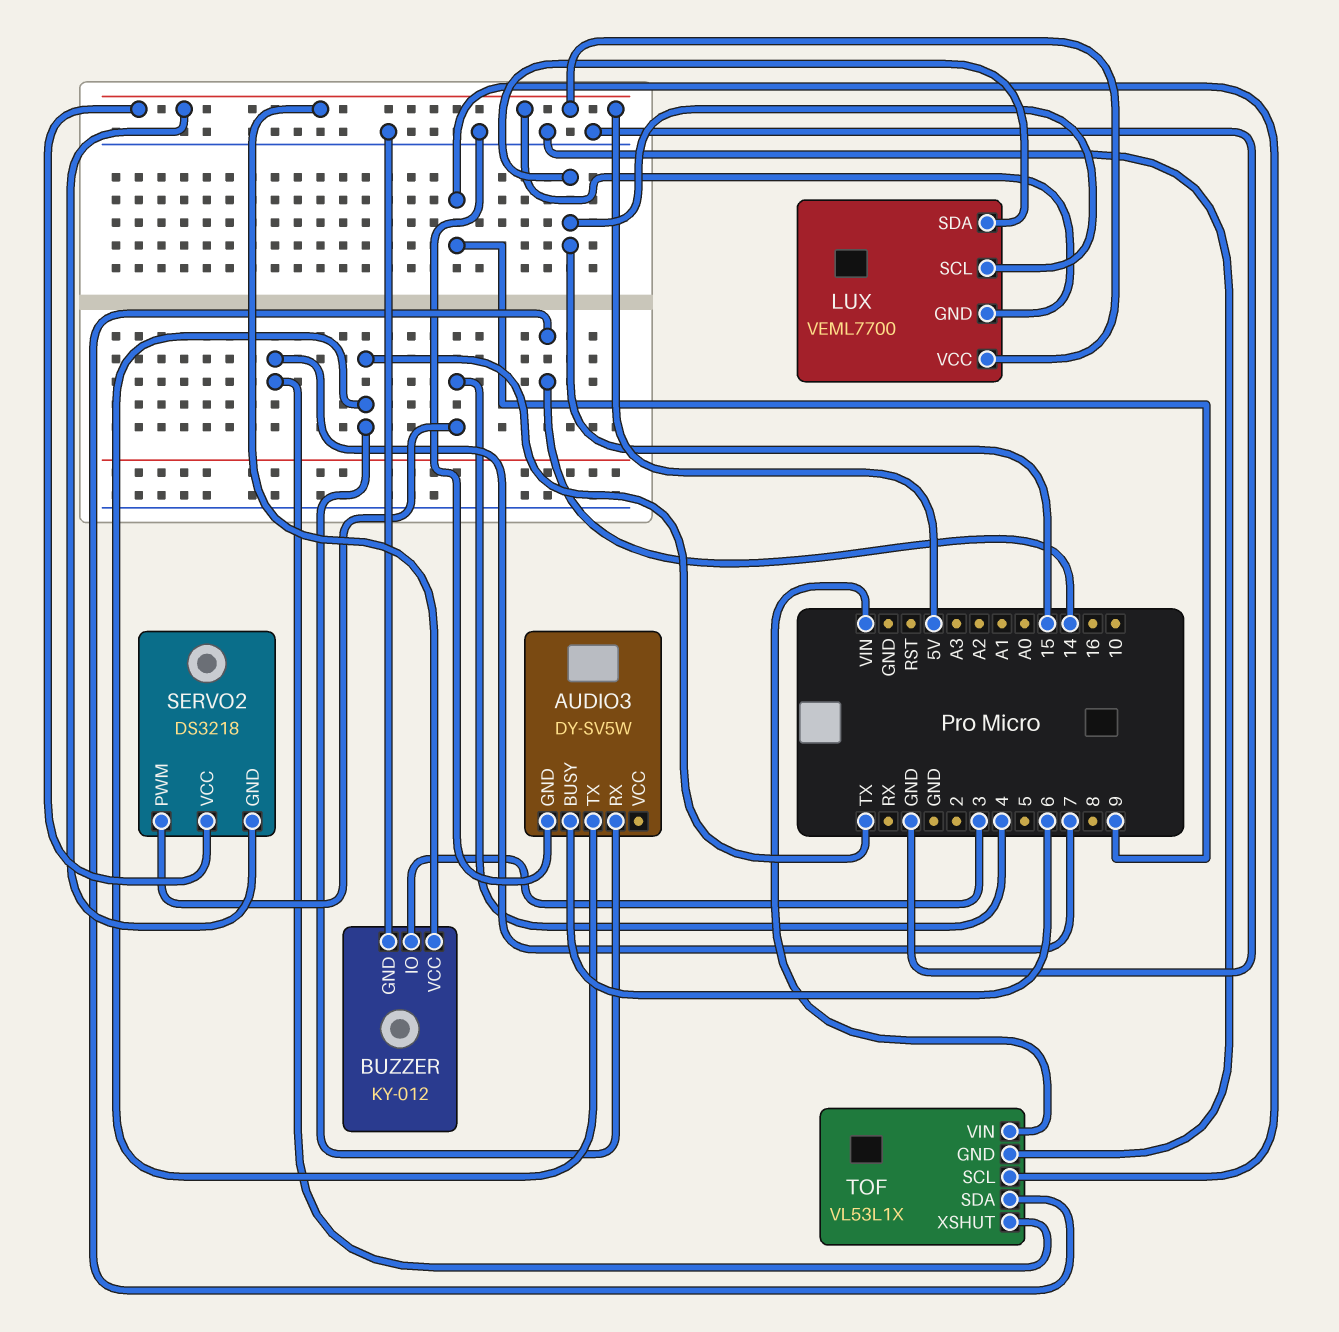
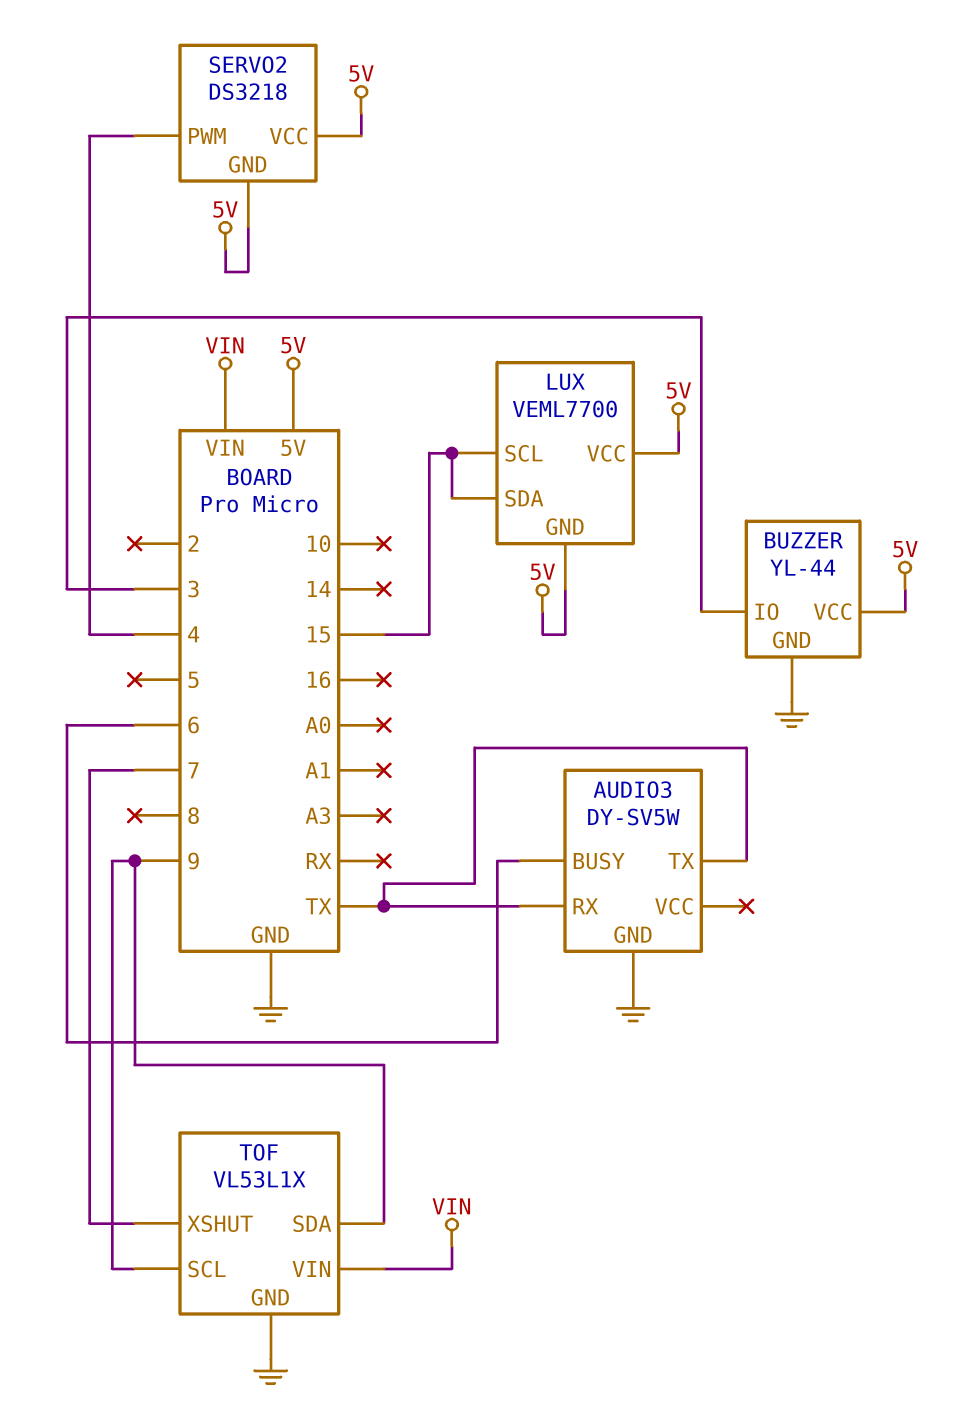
BUZZER: KY-012 -> YL-44
TOF pin SDA: 14 -> 9

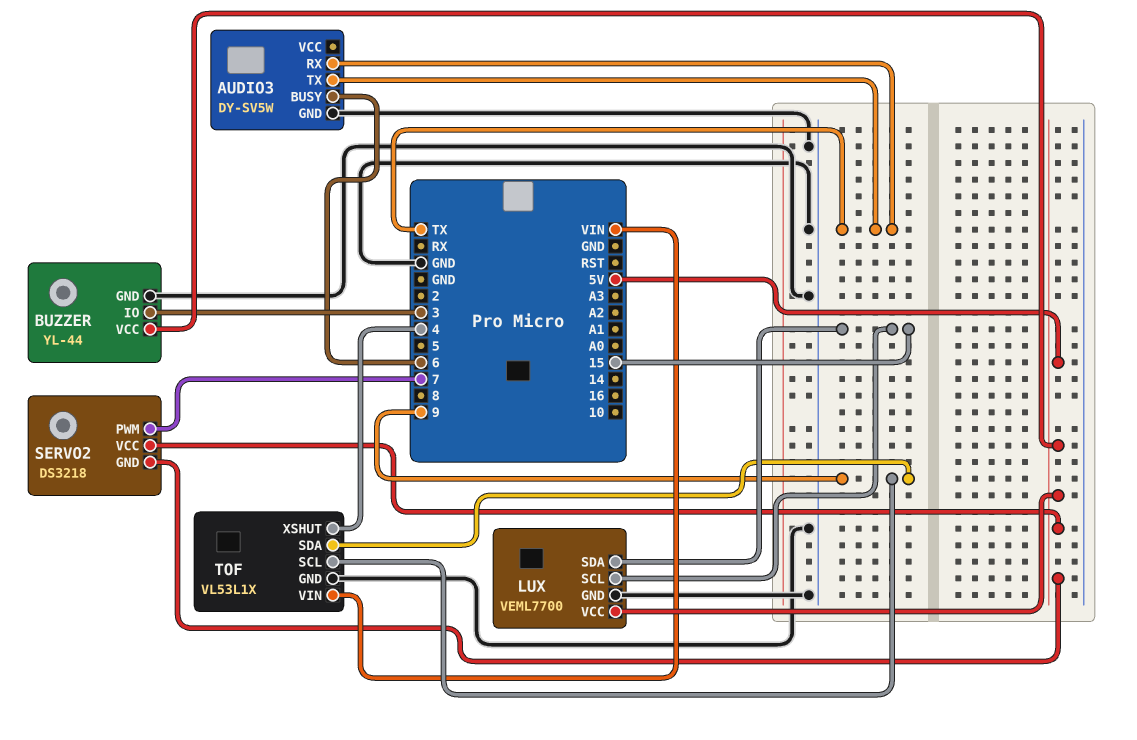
LUX pin GND: 5V -> GND
SERVO2 pin PWM: 4 -> 7
TOF pin XSHUT: 7 -> 4

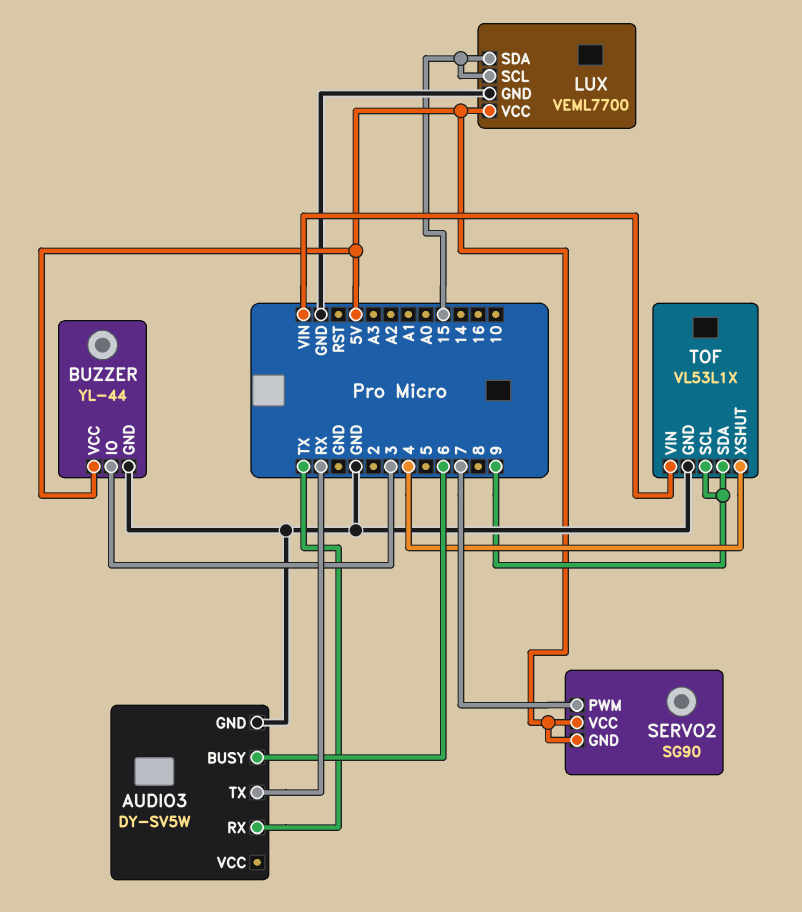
AUDIO3 pin TX: TX -> RX
SERVO2: DS3218 -> SG90

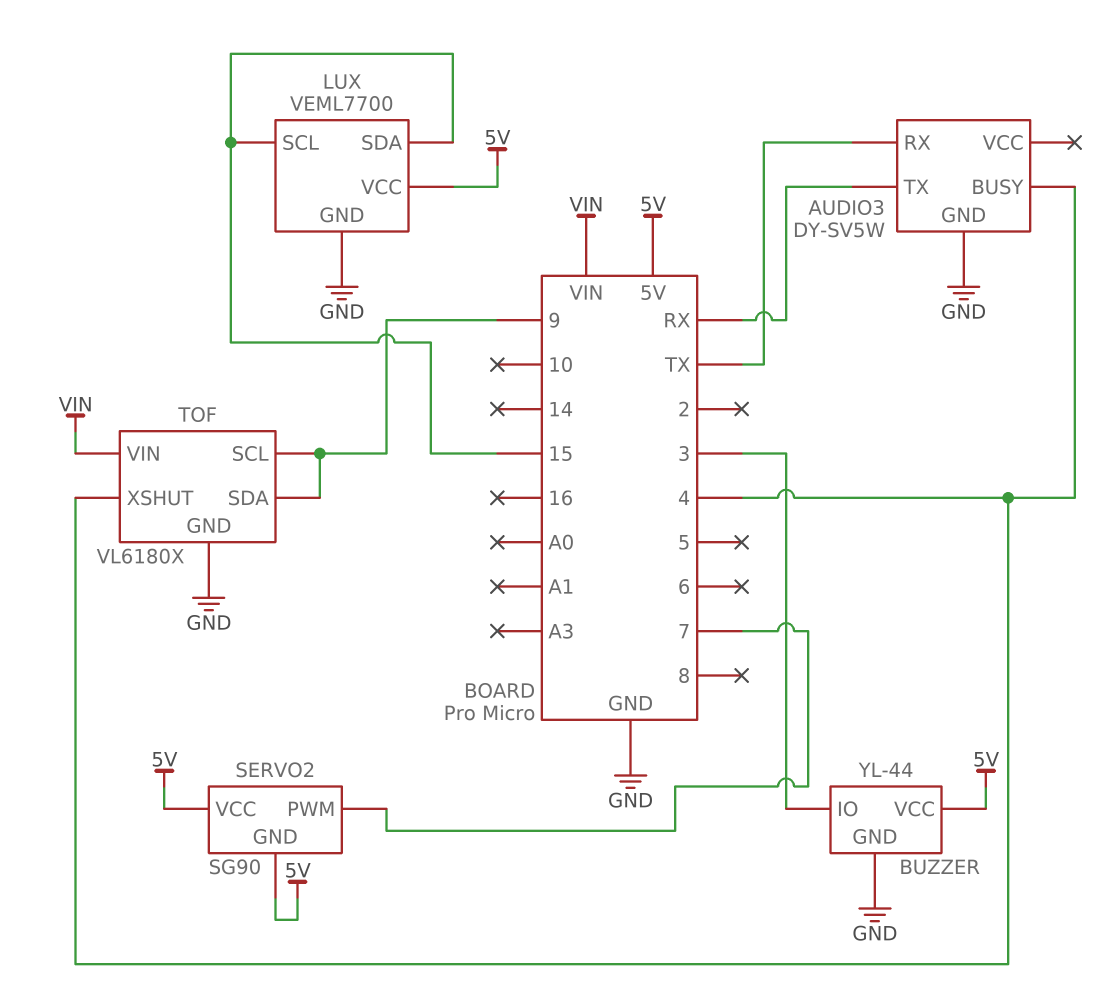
AUDIO3 pin BUSY: 6 -> 4
TOF: VL53L1X -> VL6180X

